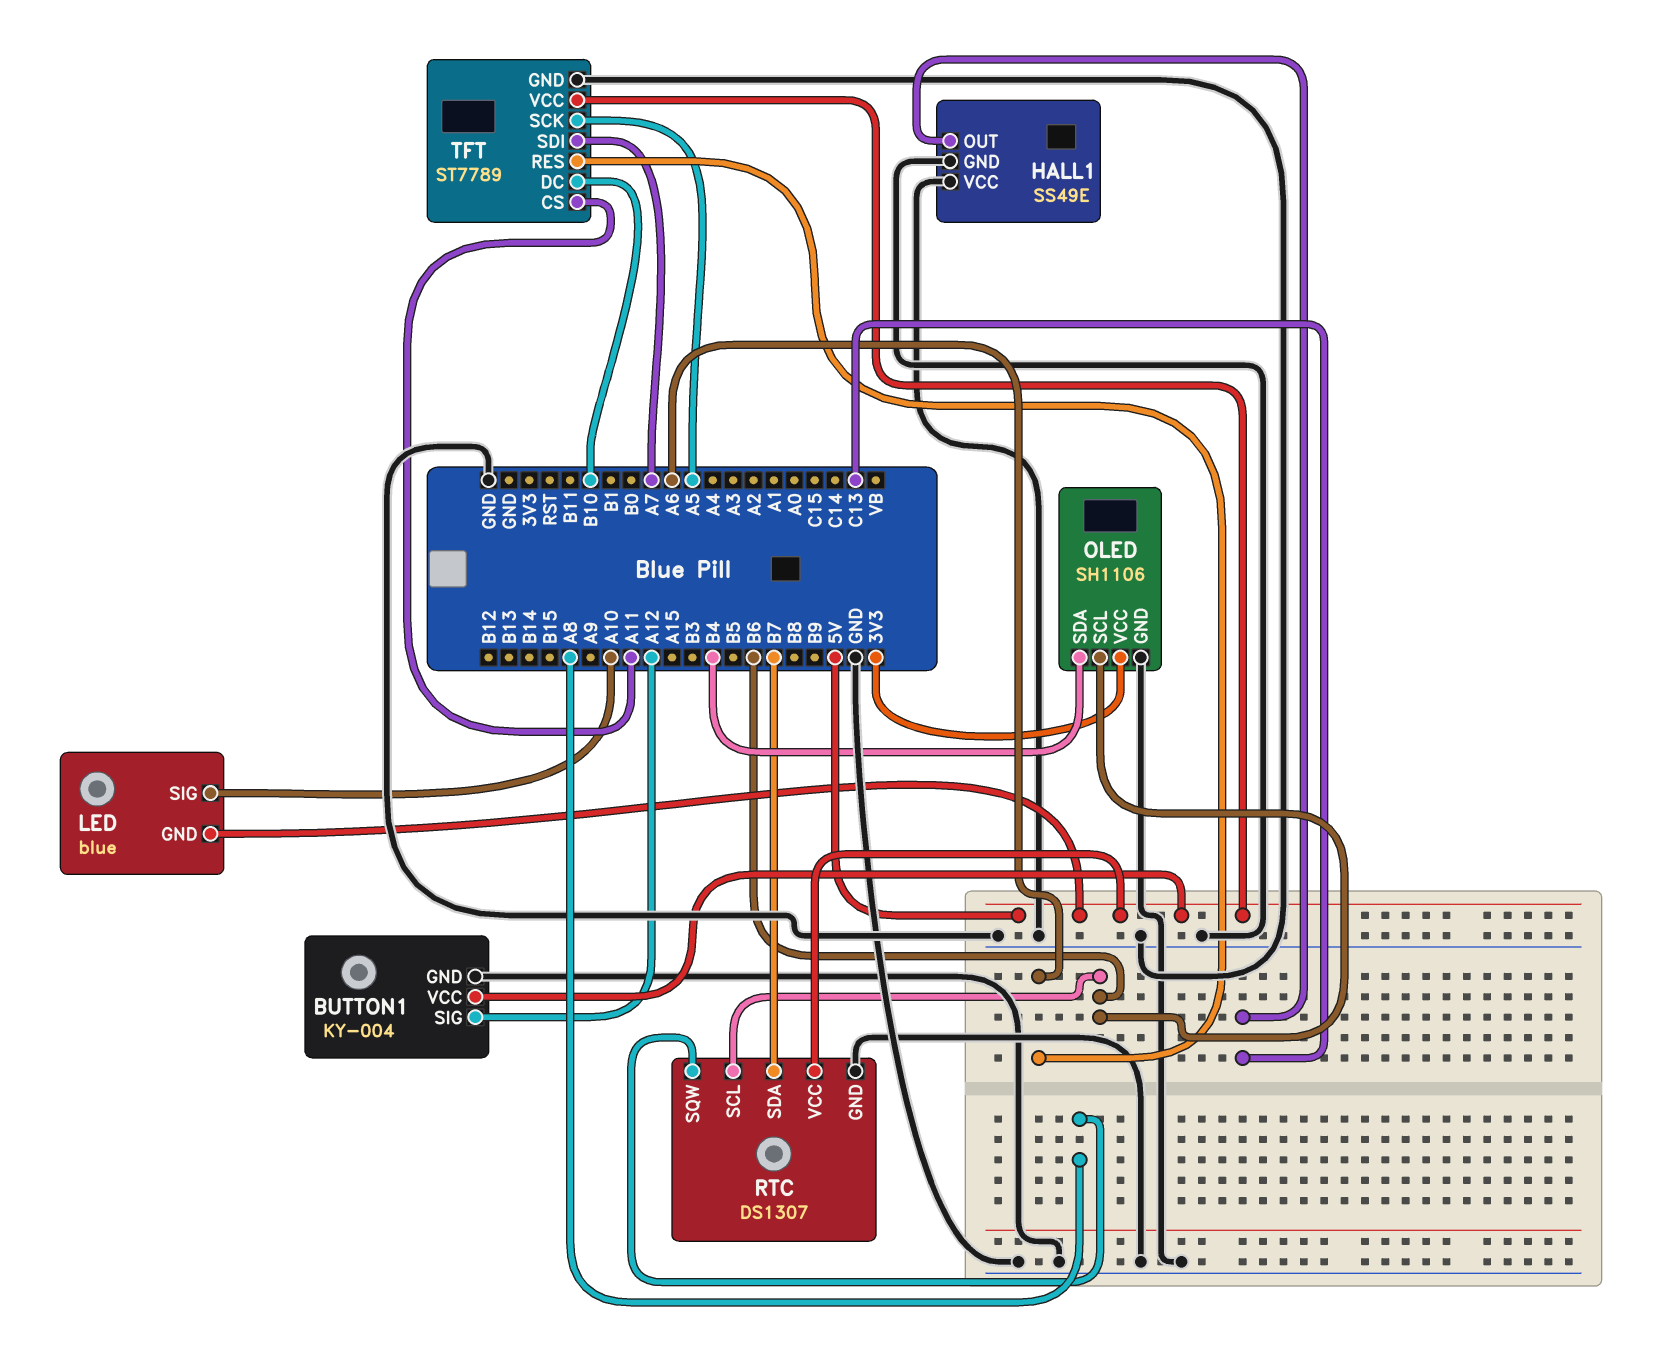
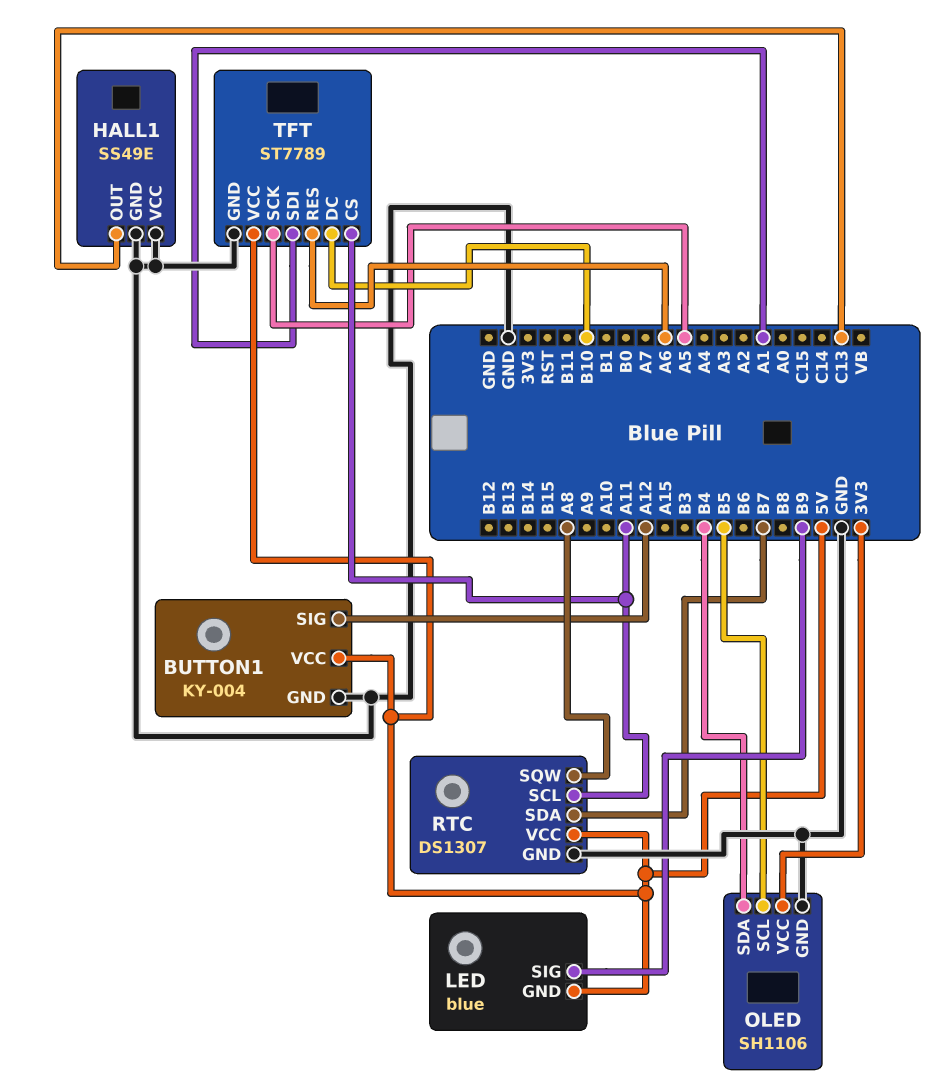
LED pin SIG: A10 -> B9
OLED pin SCL: B6 -> B5
RTC pin SCL: B6 -> A11
TFT pin SDI: A7 -> A1

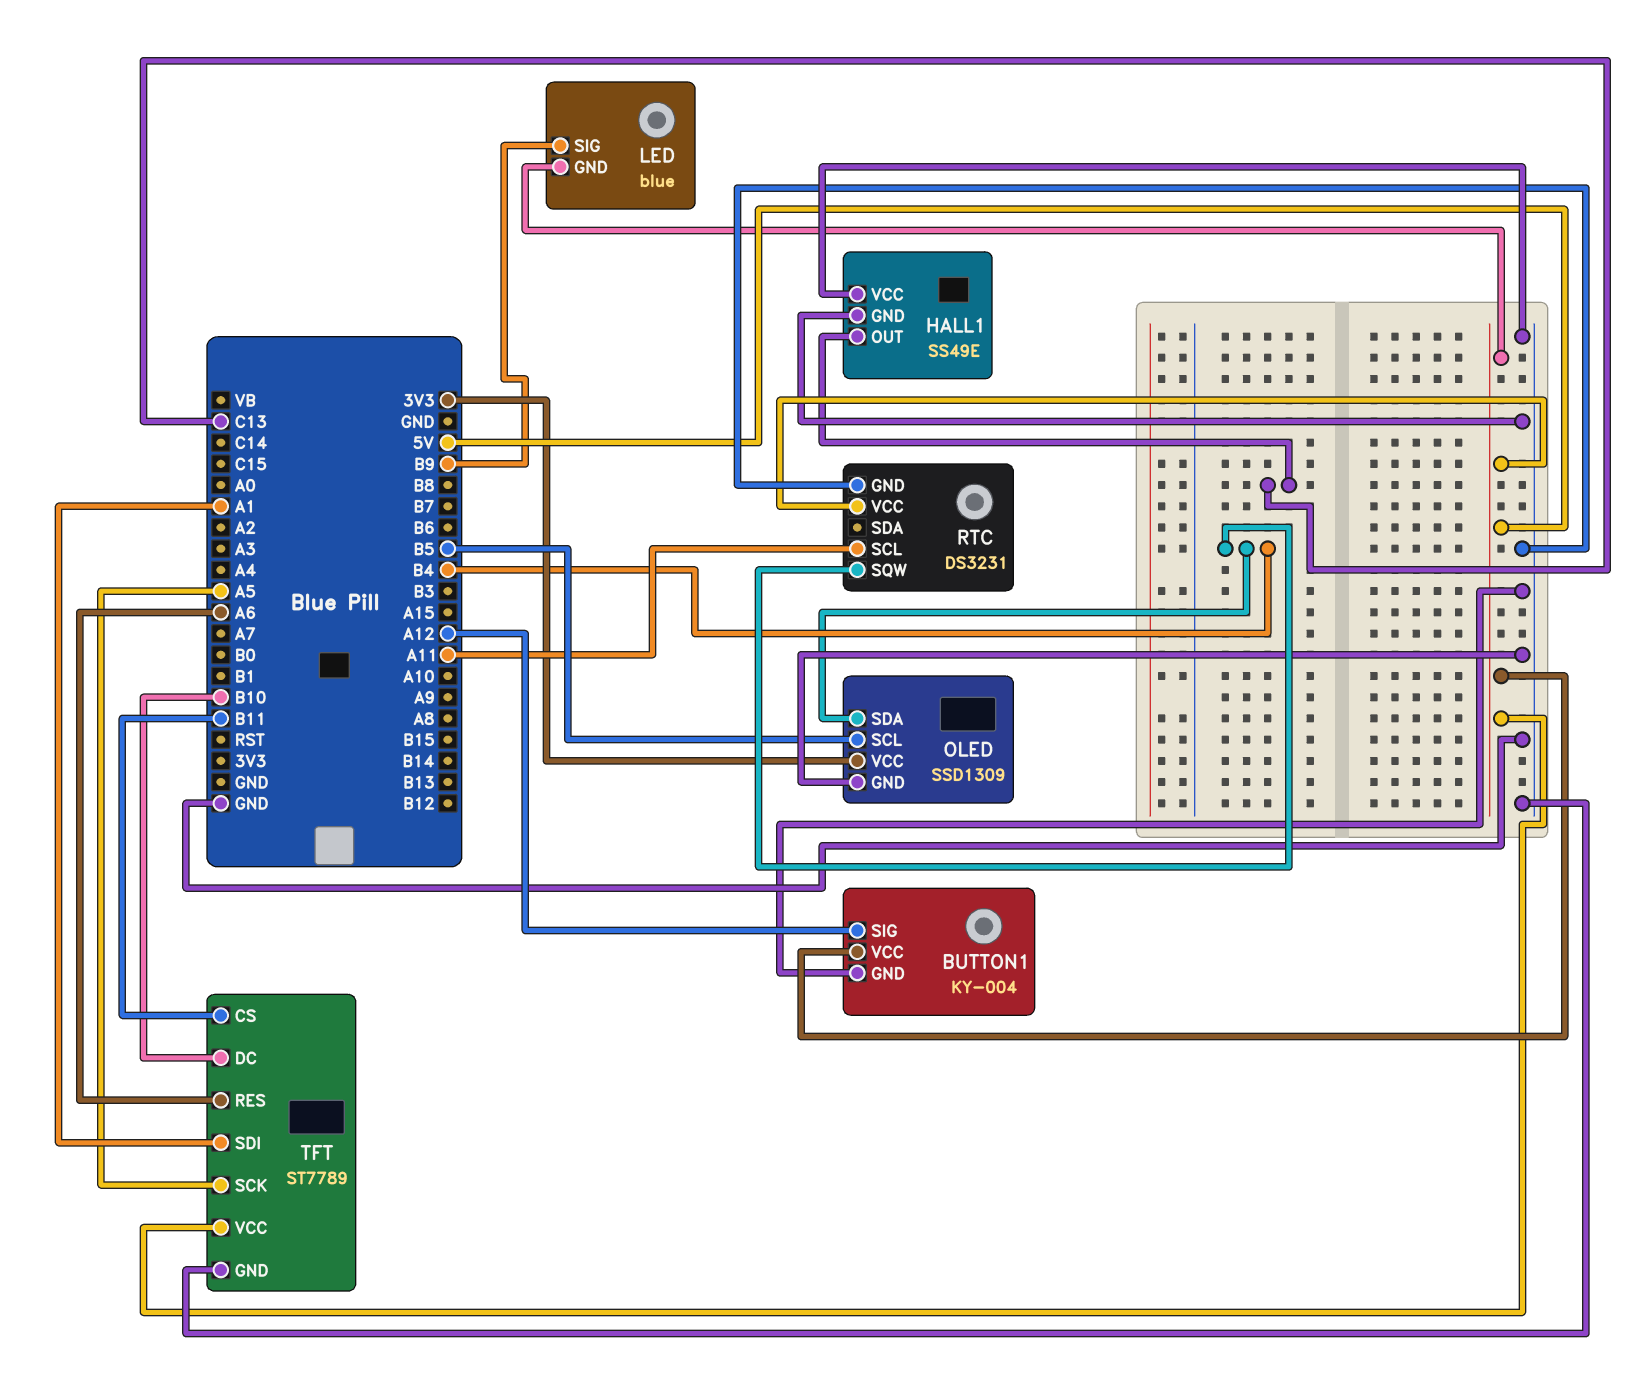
OLED: SH1106 -> SSD1309
RTC: DS1307 -> DS3231
RTC pin SDA: B7 -> none
RTC pin SQW: A8 -> B4
TFT pin CS: A11 -> B11

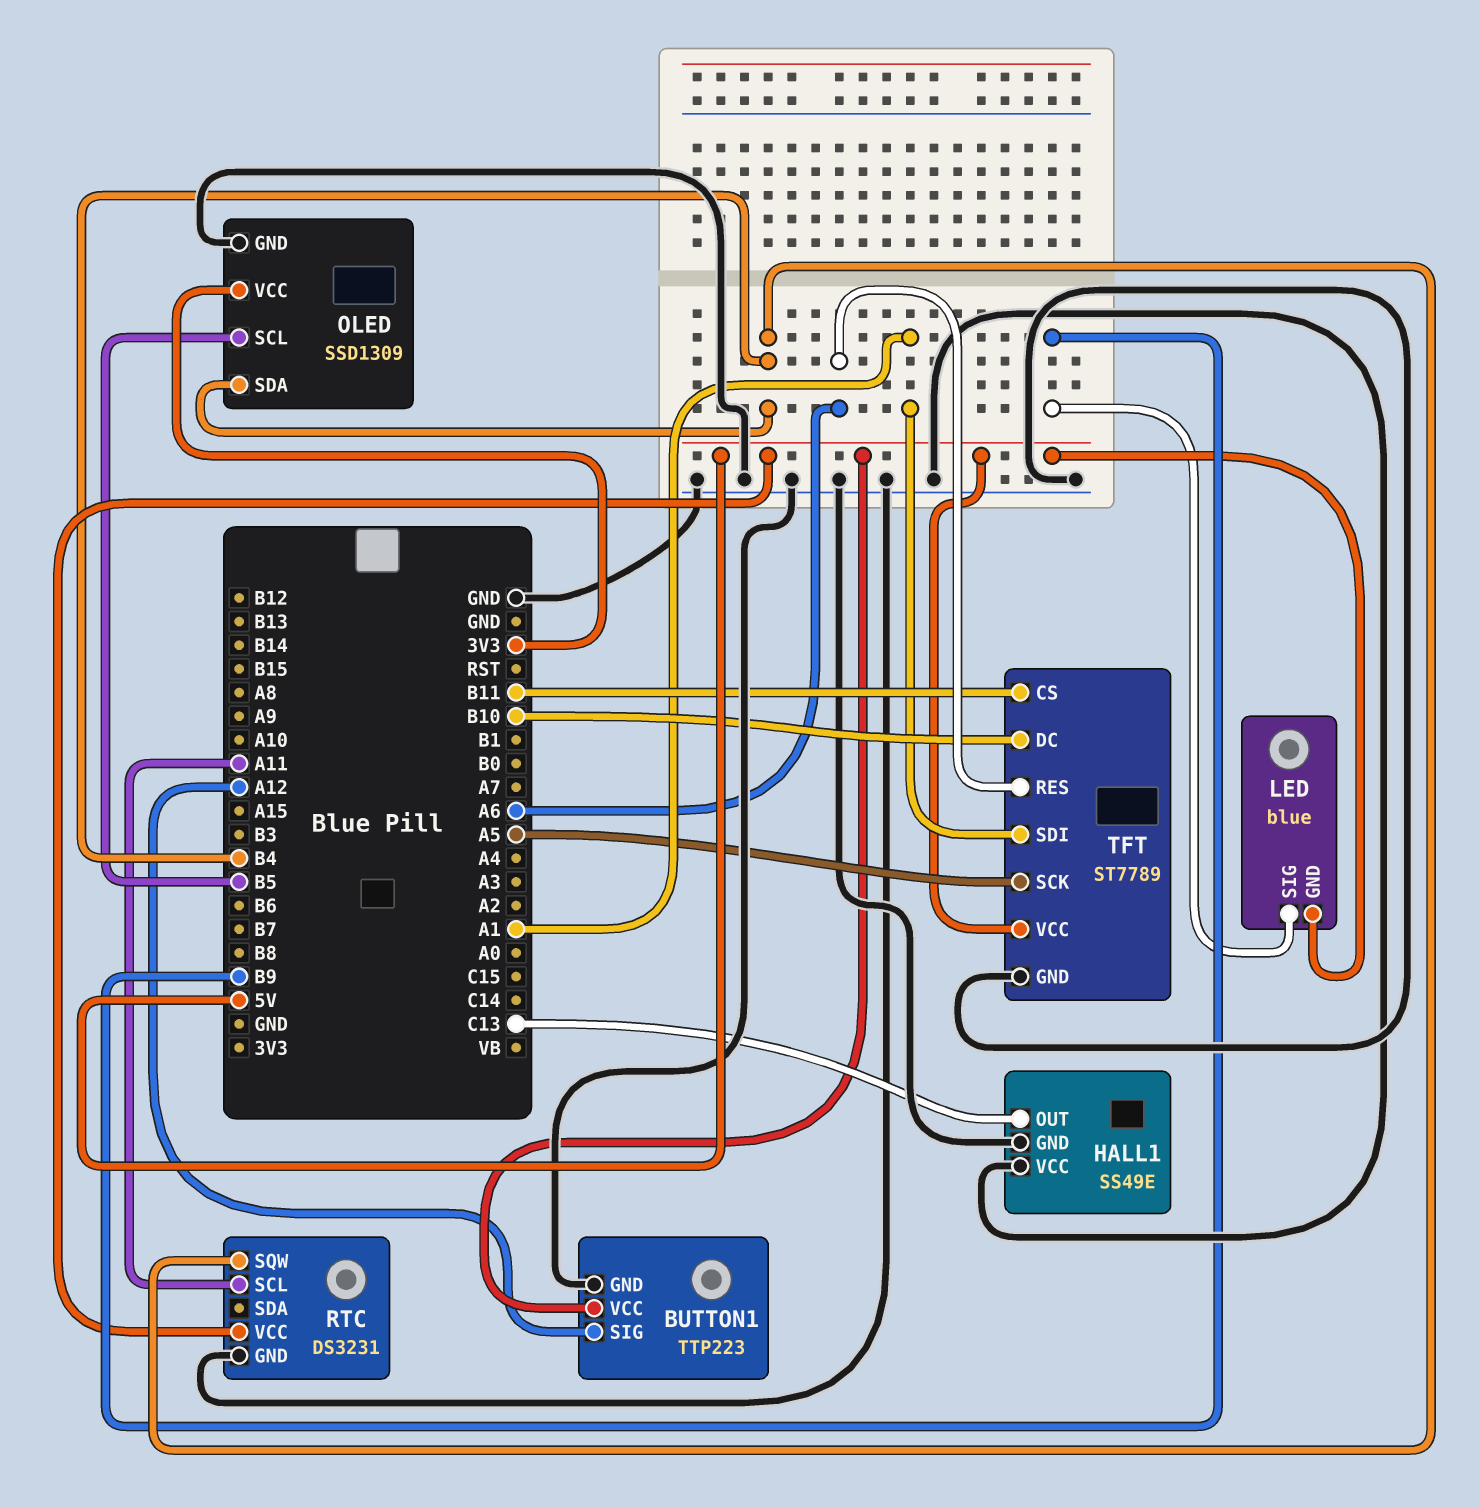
BUTTON1: KY-004 -> TTP223

